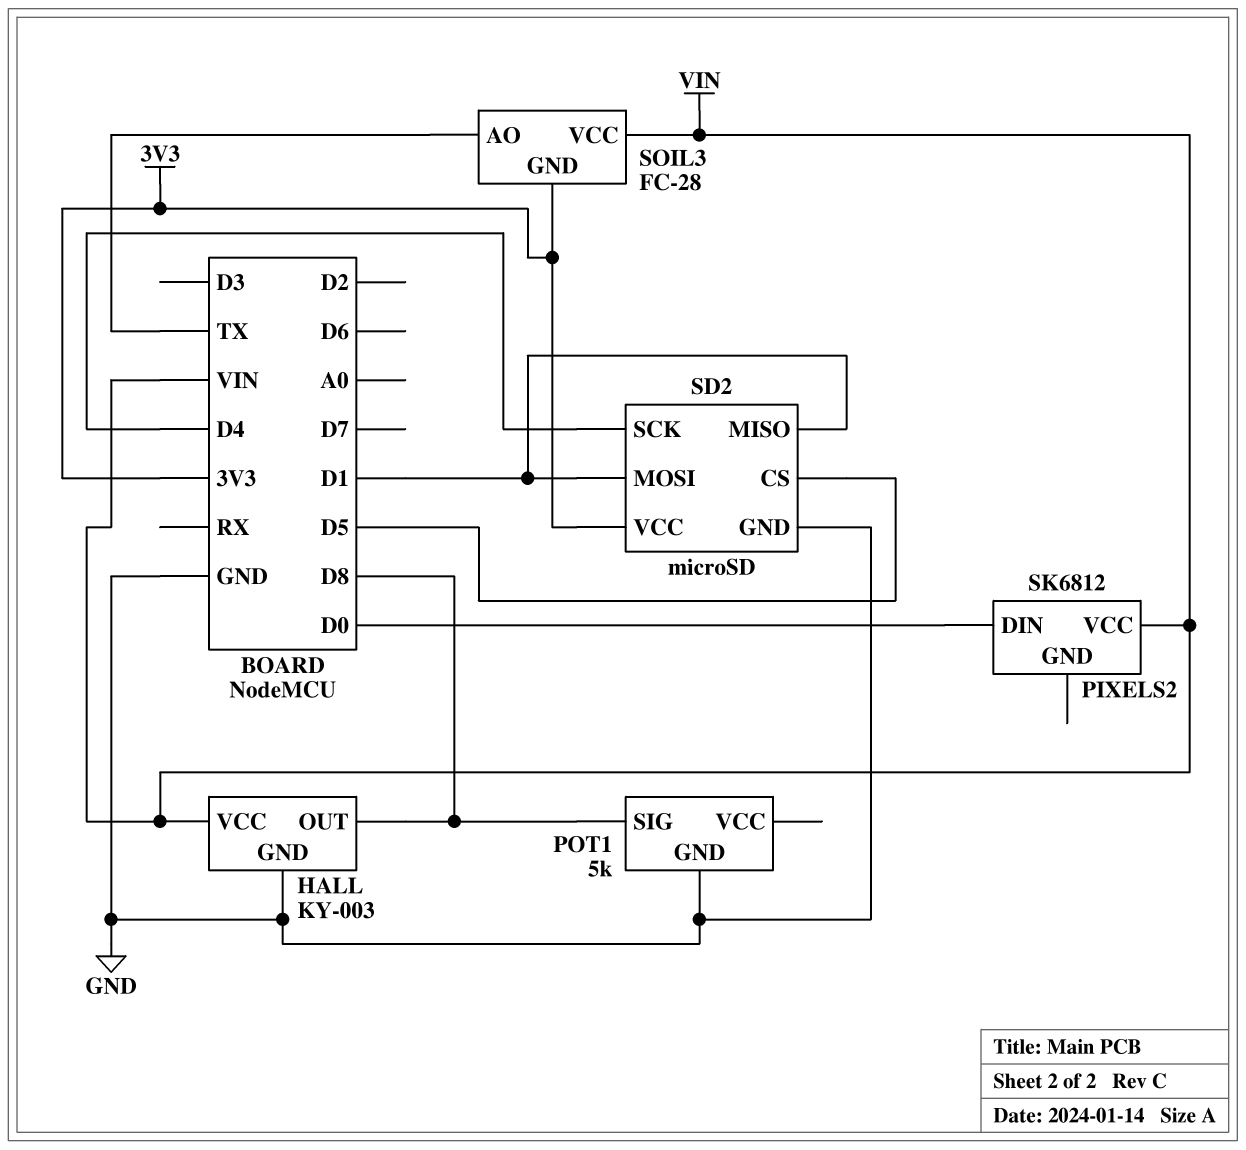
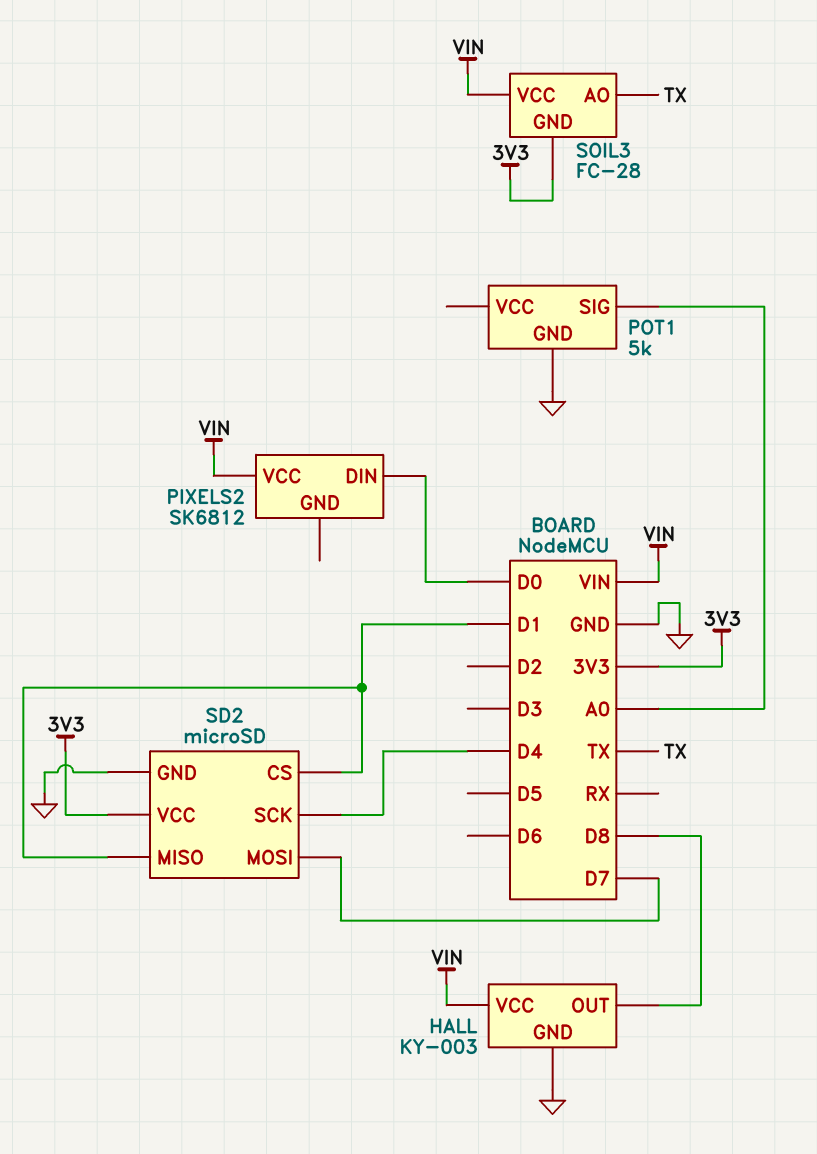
POT1 pin SIG: D8 -> A0
SD2 pin CS: D5 -> D1
SD2 pin MOSI: D1 -> D7

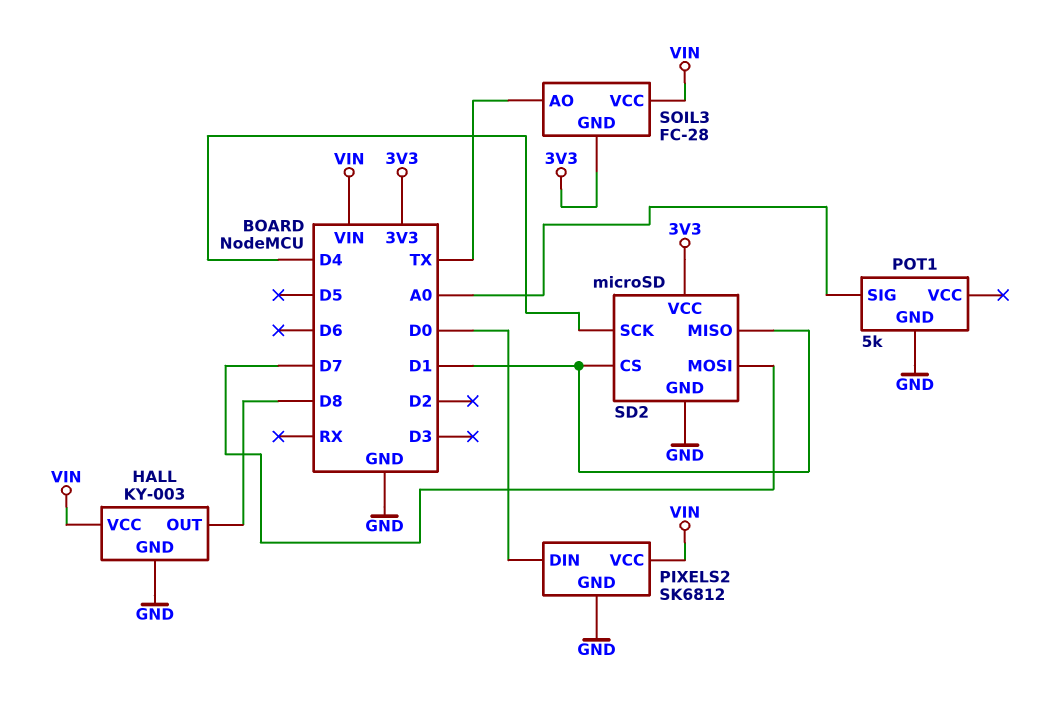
PIXELS2 pin GND: none -> GND

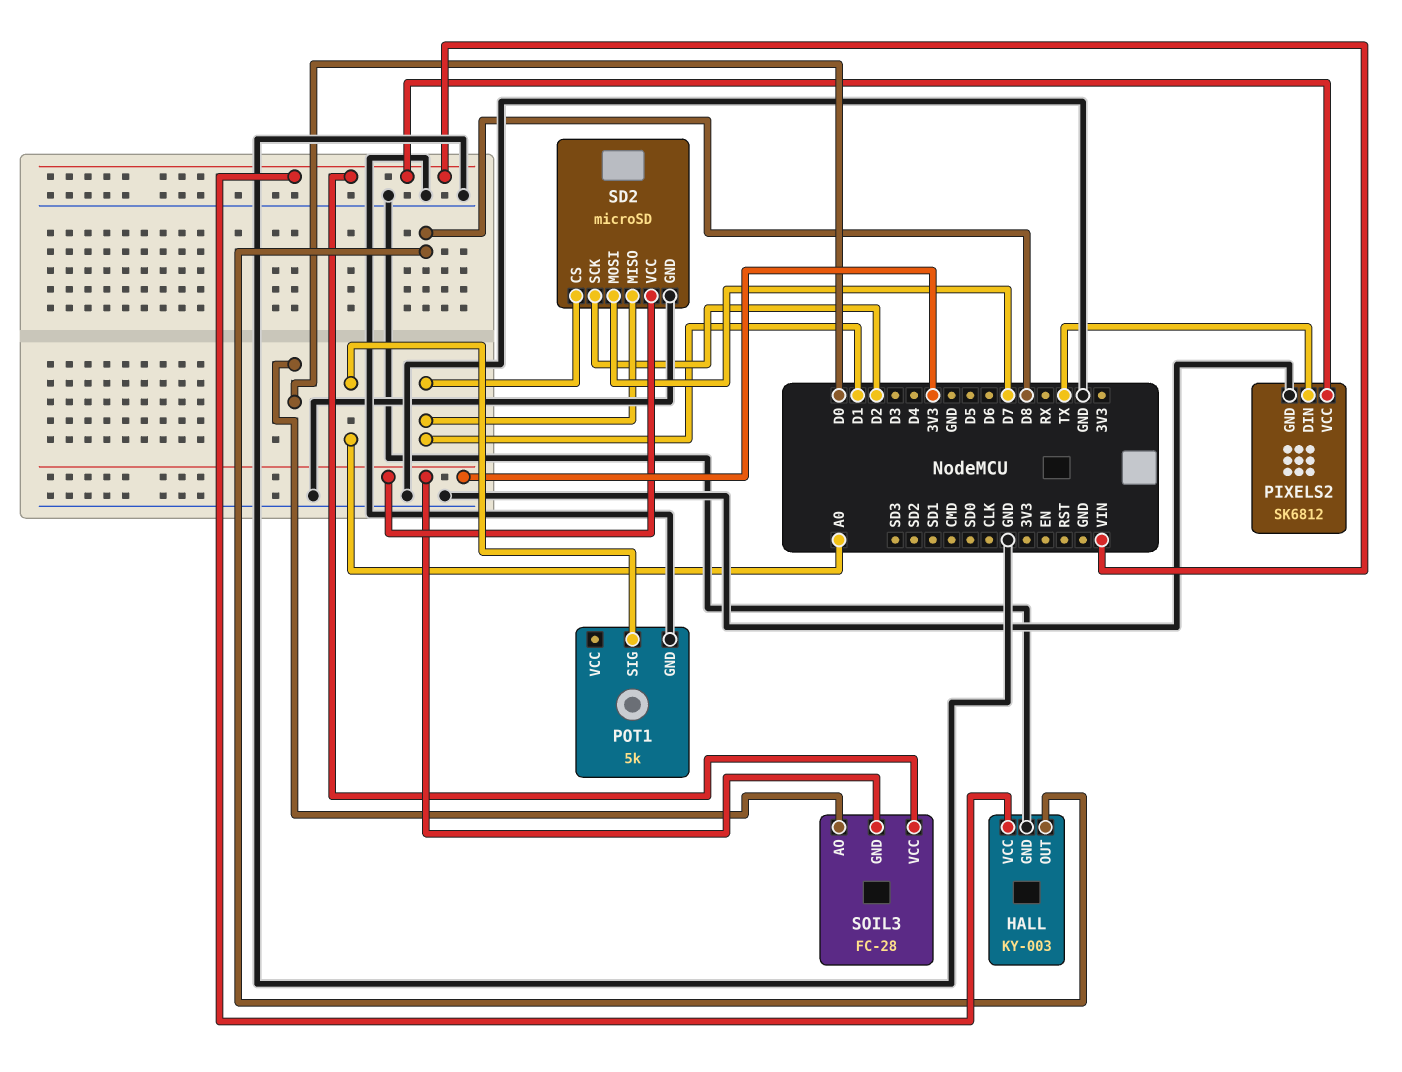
PIXELS2 pin DIN: D0 -> TX
SD2 pin SCK: D4 -> D2
SOIL3 pin AO: TX -> D0

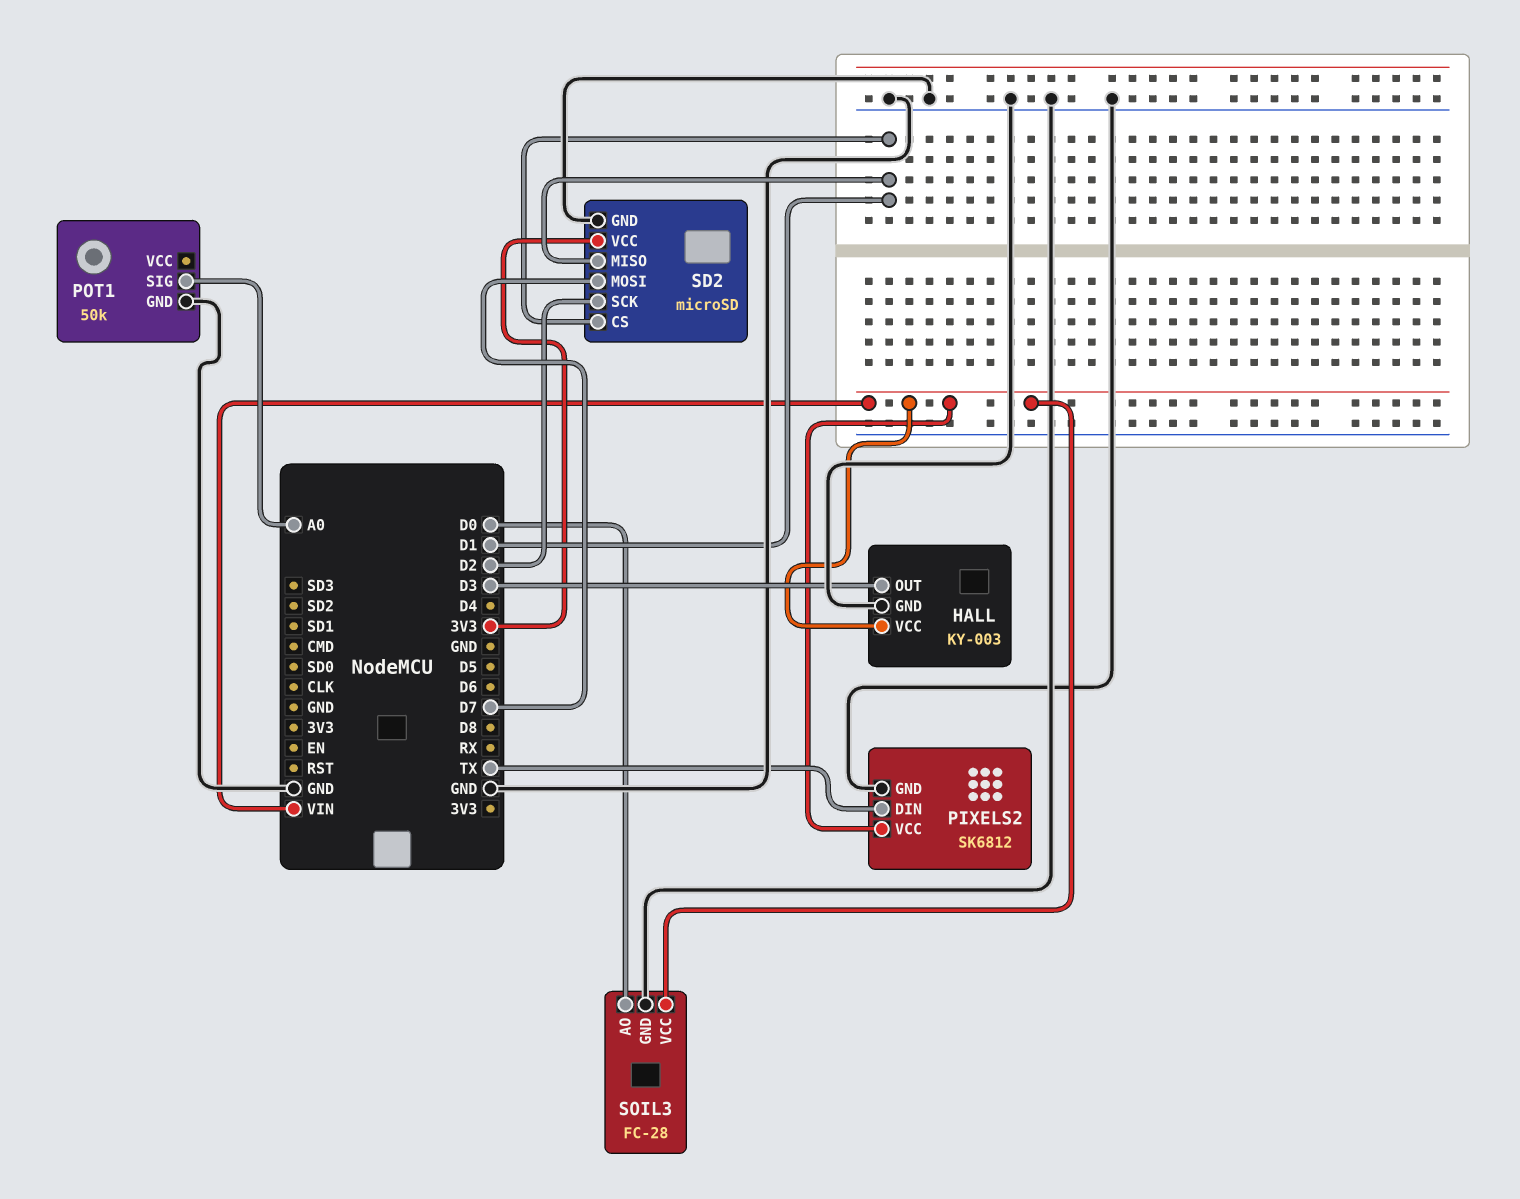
HALL pin OUT: D8 -> D3
POT1: 5k -> 50k
SOIL3 pin GND: 3V3 -> GND

